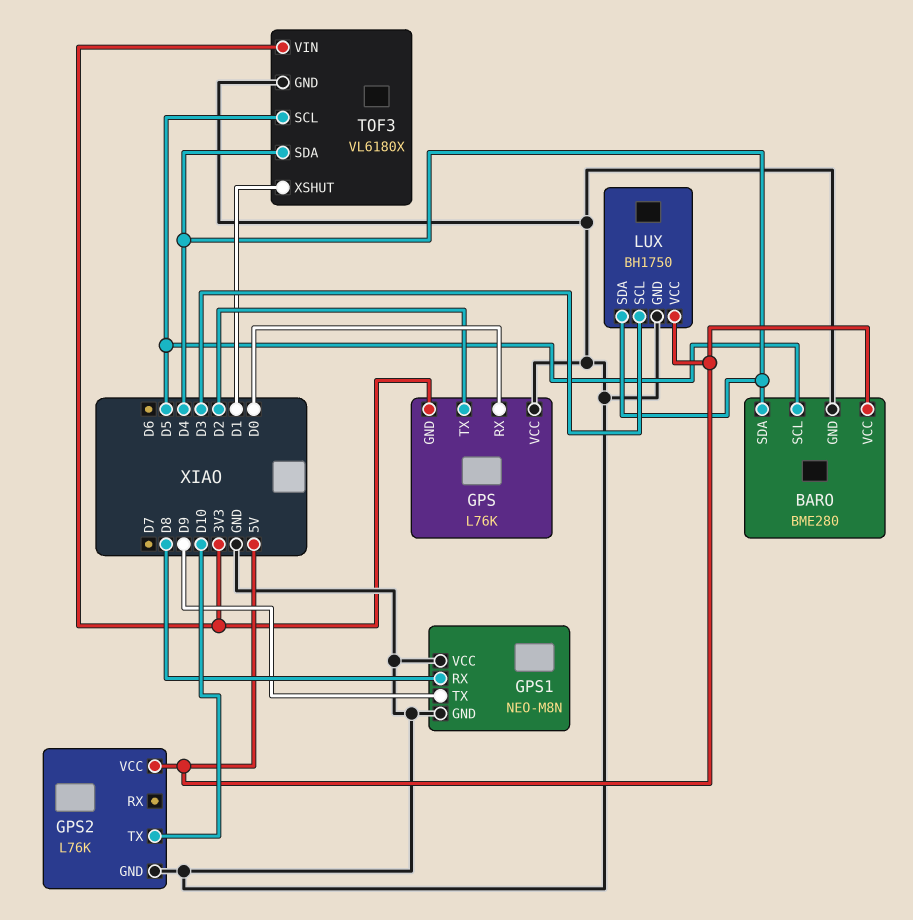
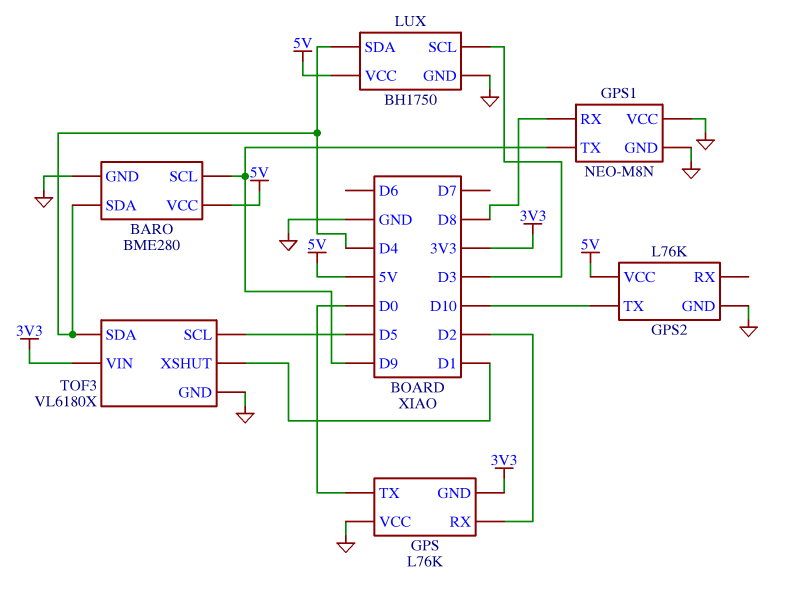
BARO pin SCL: D5 -> D9
GPS pin RX: D0 -> D2
GPS pin TX: D2 -> D0

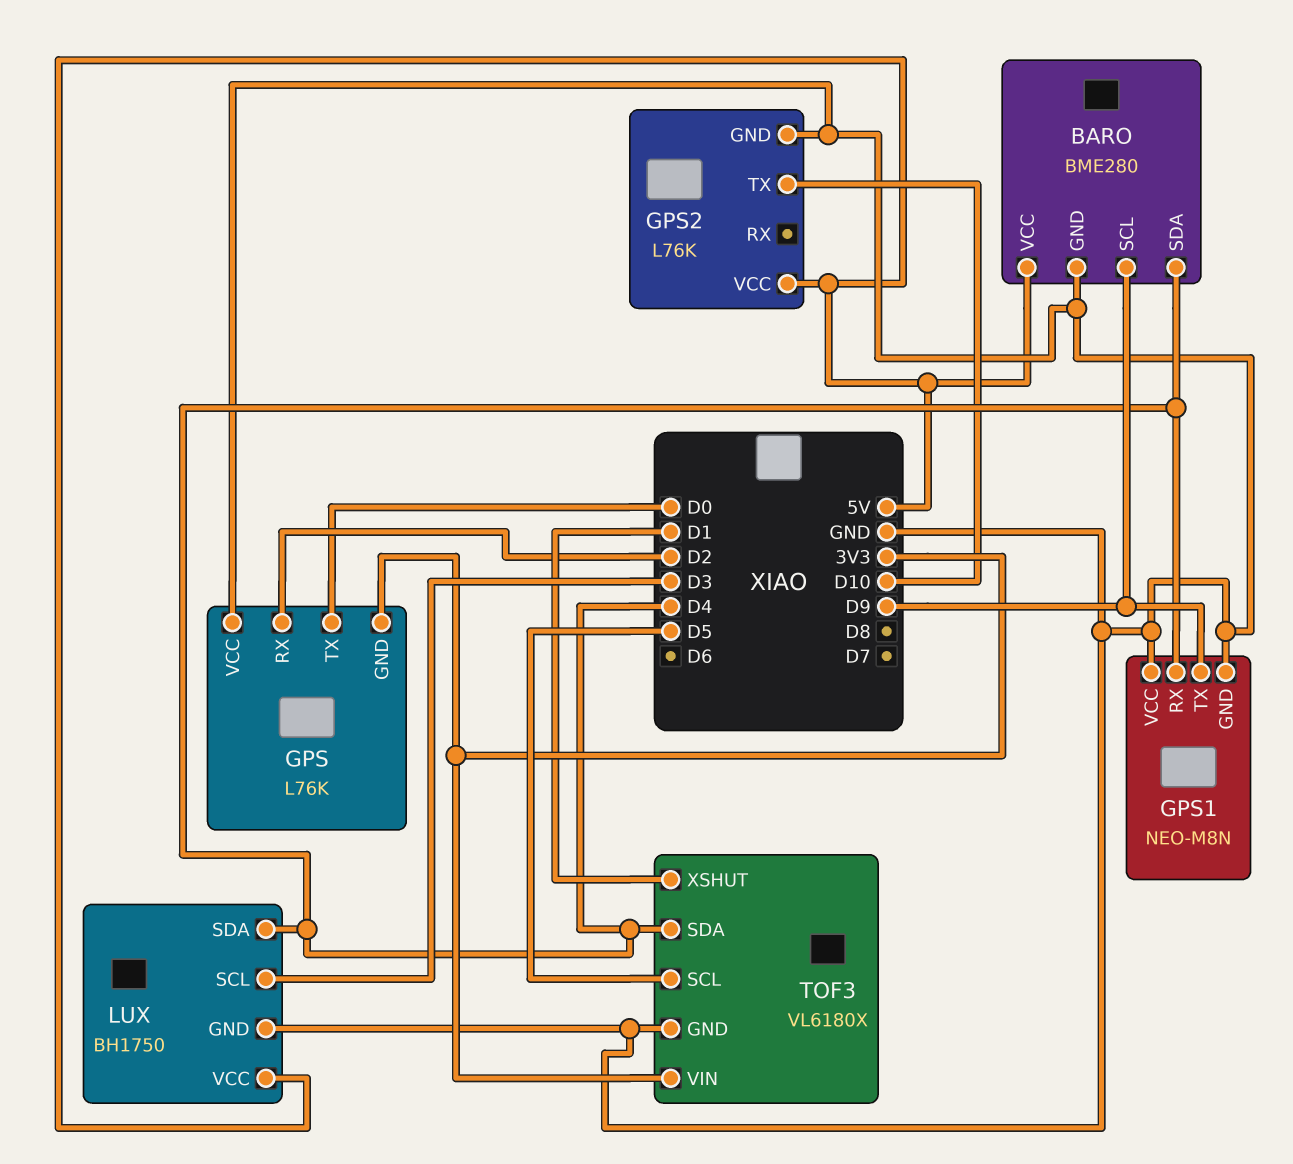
GPS1 pin RX: D8 -> D4

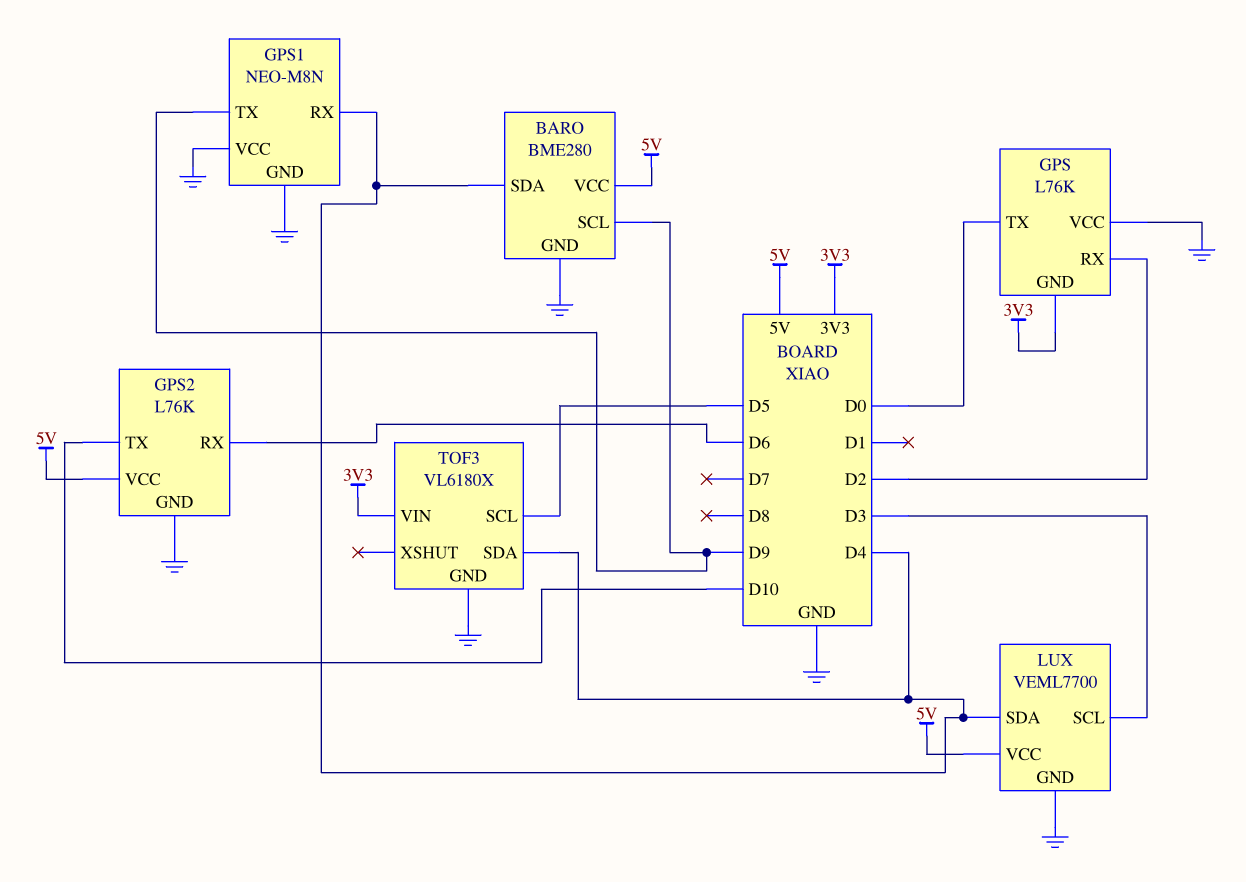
GPS2 pin RX: none -> D6
LUX: BH1750 -> VEML7700
TOF3 pin XSHUT: D1 -> none

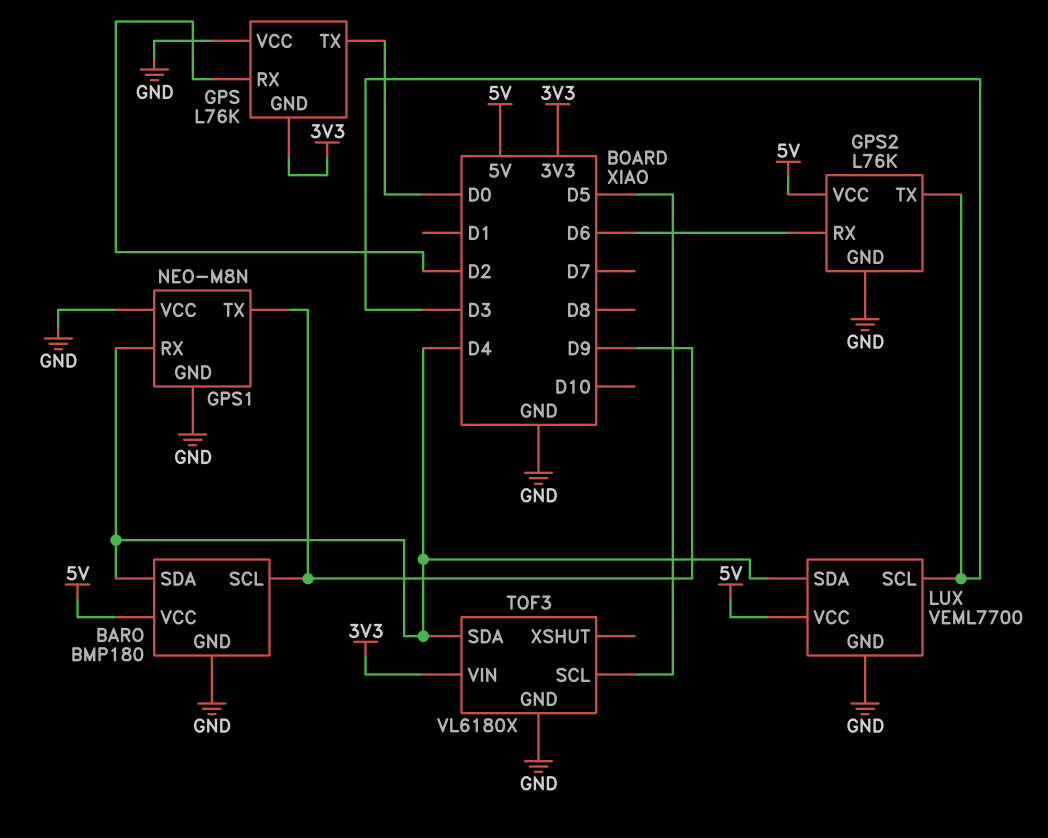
BARO: BME280 -> BMP180
GPS2 pin TX: D10 -> D3

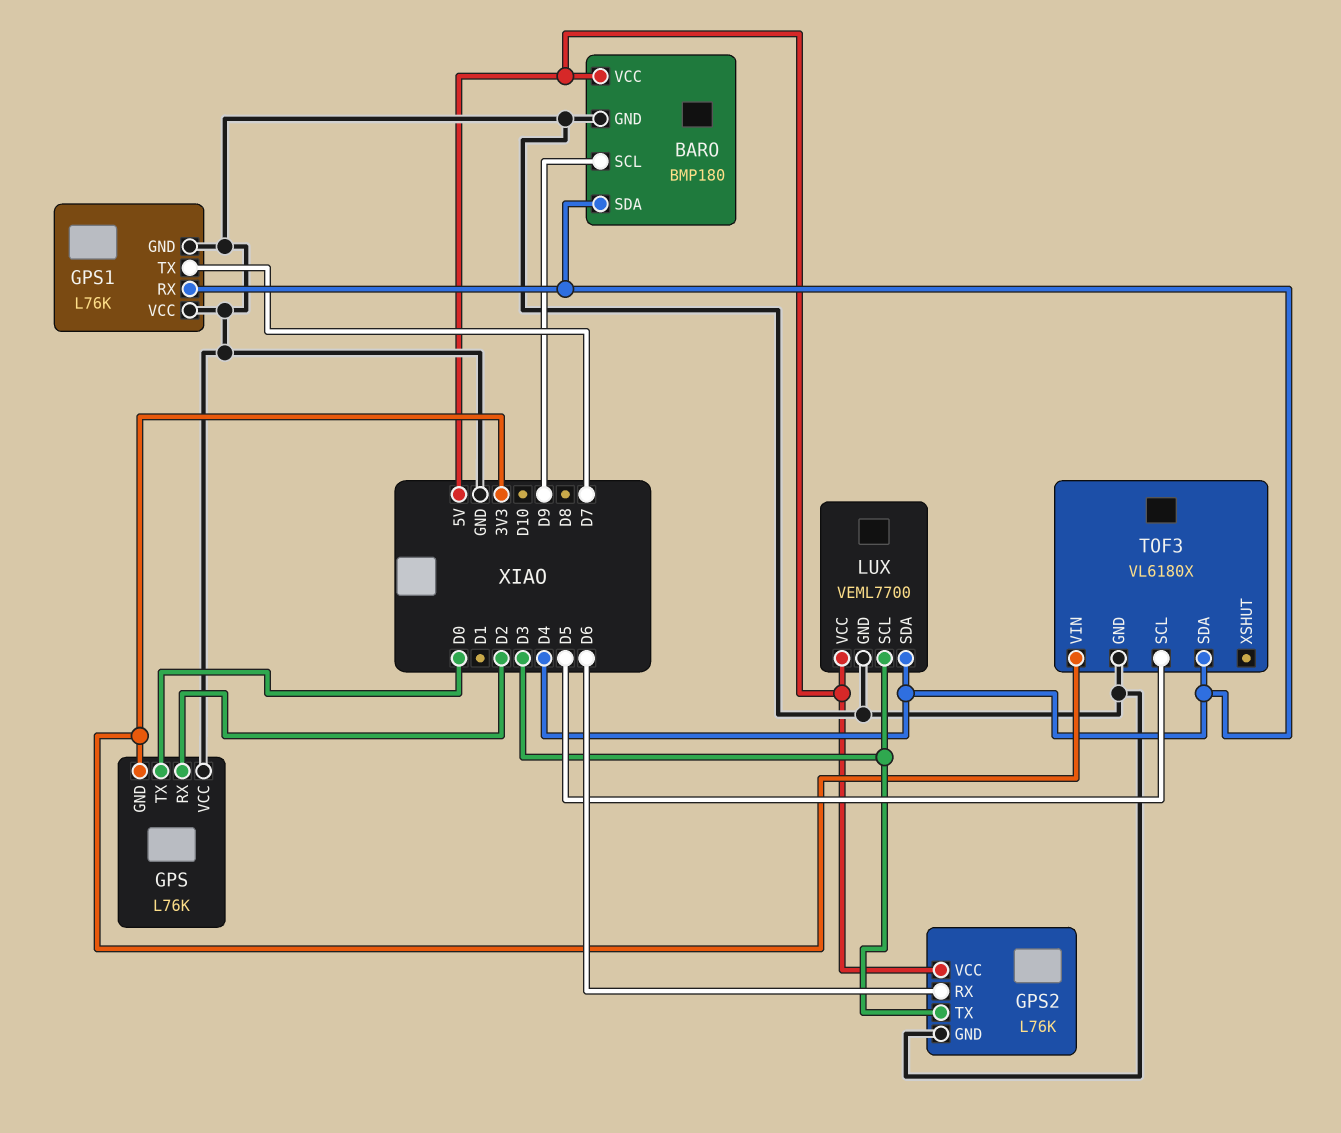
GPS1: NEO-M8N -> L76K
GPS1 pin TX: D9 -> D7

